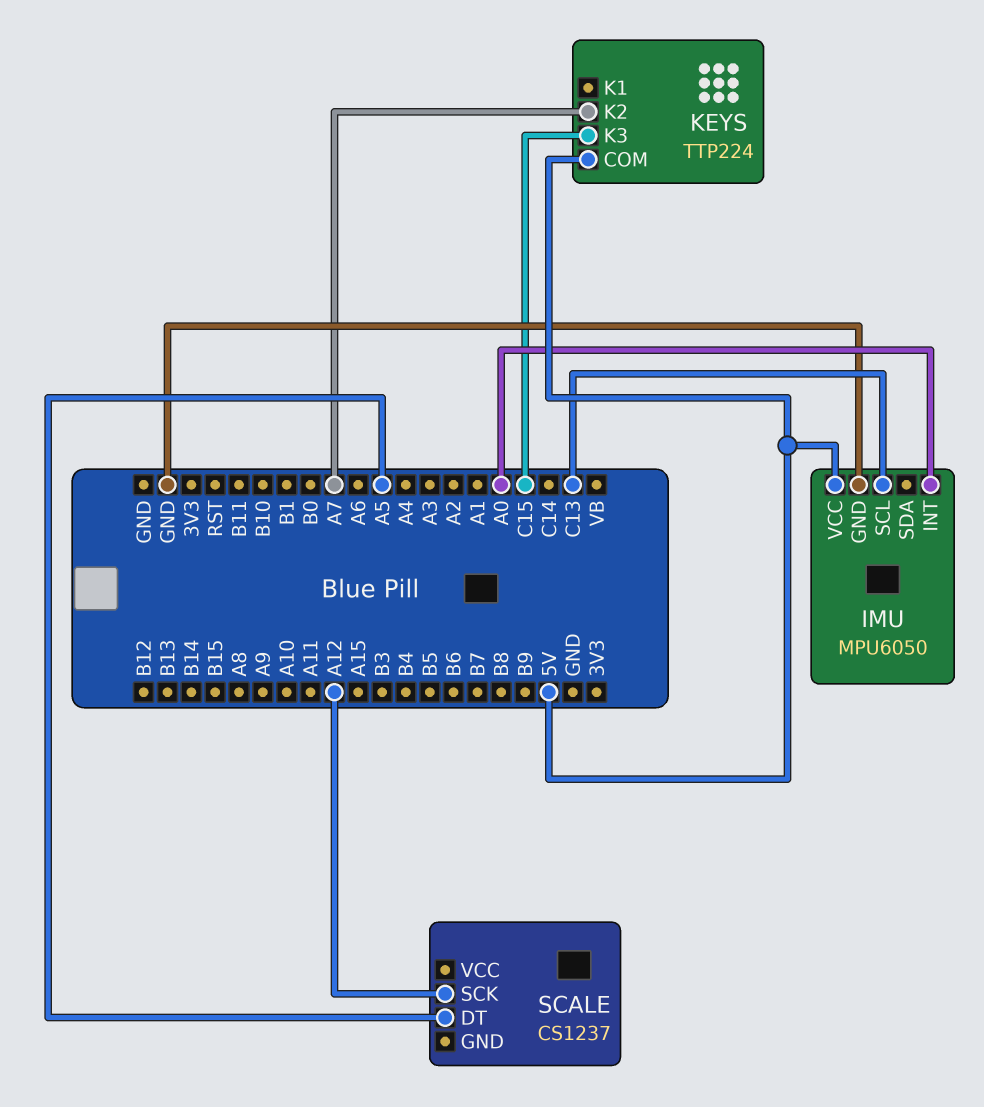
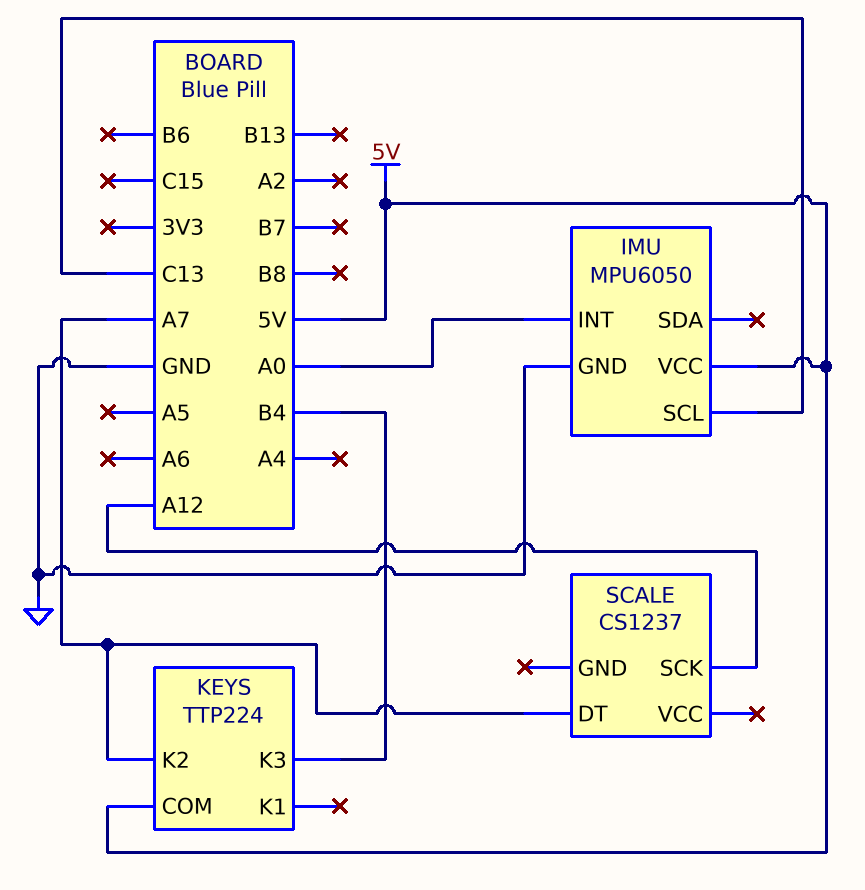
KEYS pin K3: C15 -> B4
SCALE pin DT: A5 -> A7

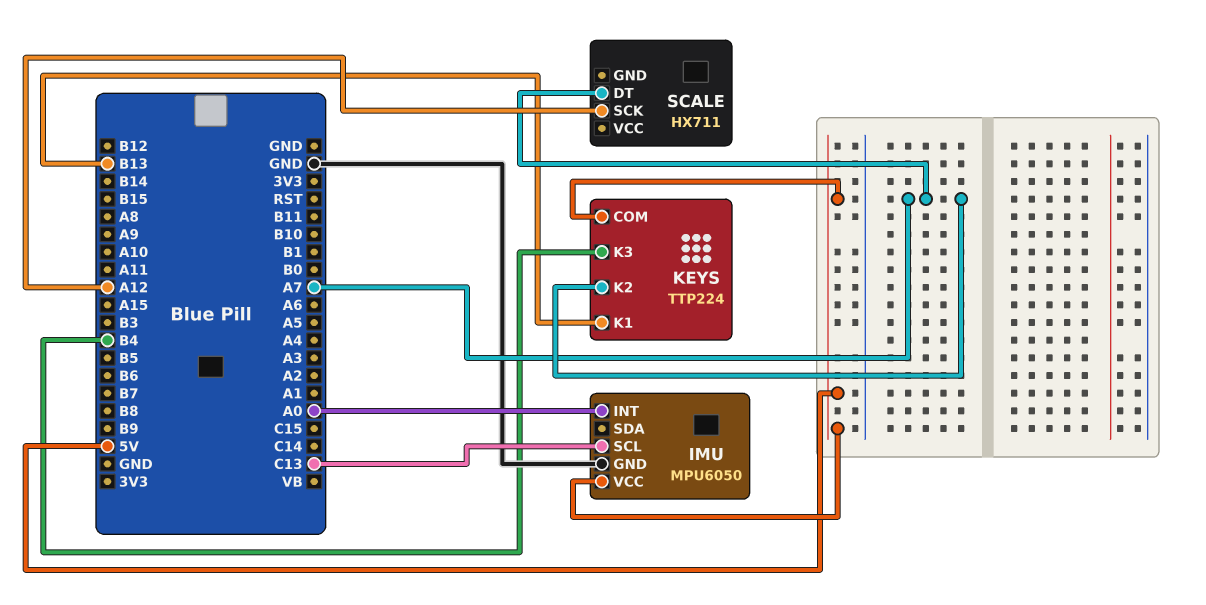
KEYS pin K1: none -> B13
SCALE: CS1237 -> HX711

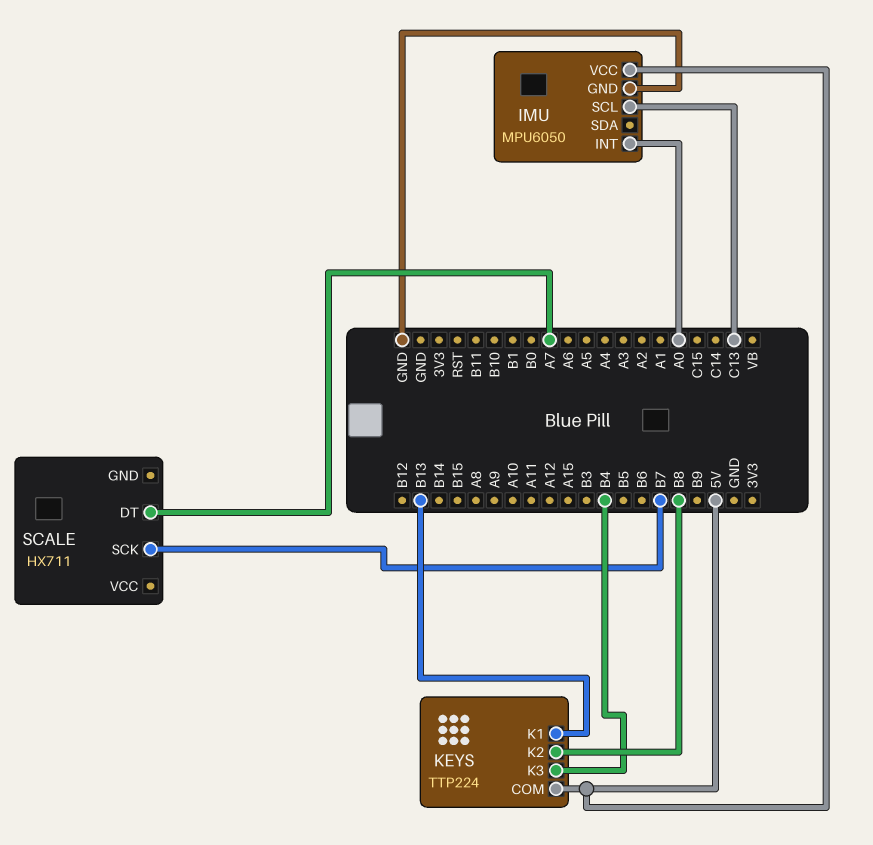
KEYS pin K2: A7 -> B8
SCALE pin SCK: A12 -> B7

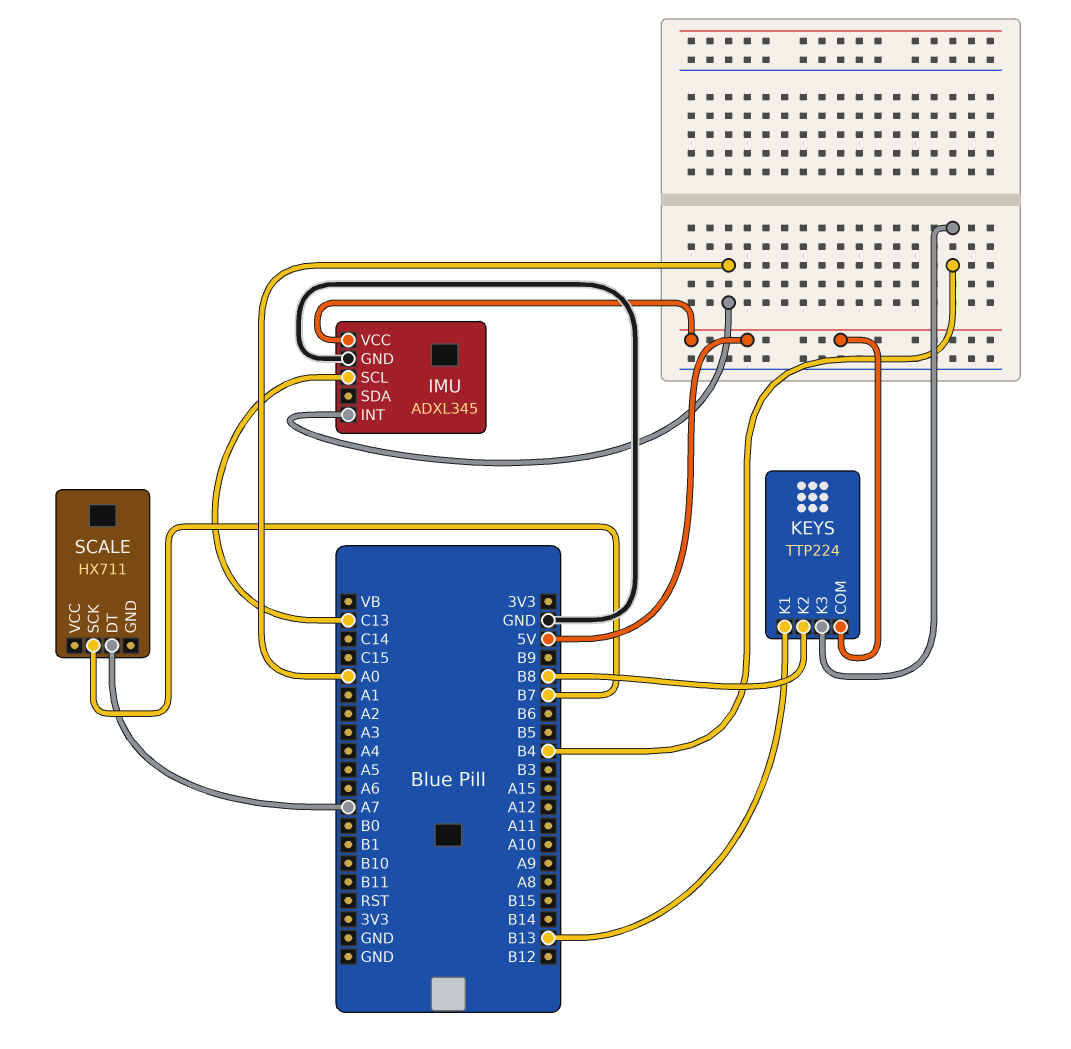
IMU: MPU6050 -> ADXL345

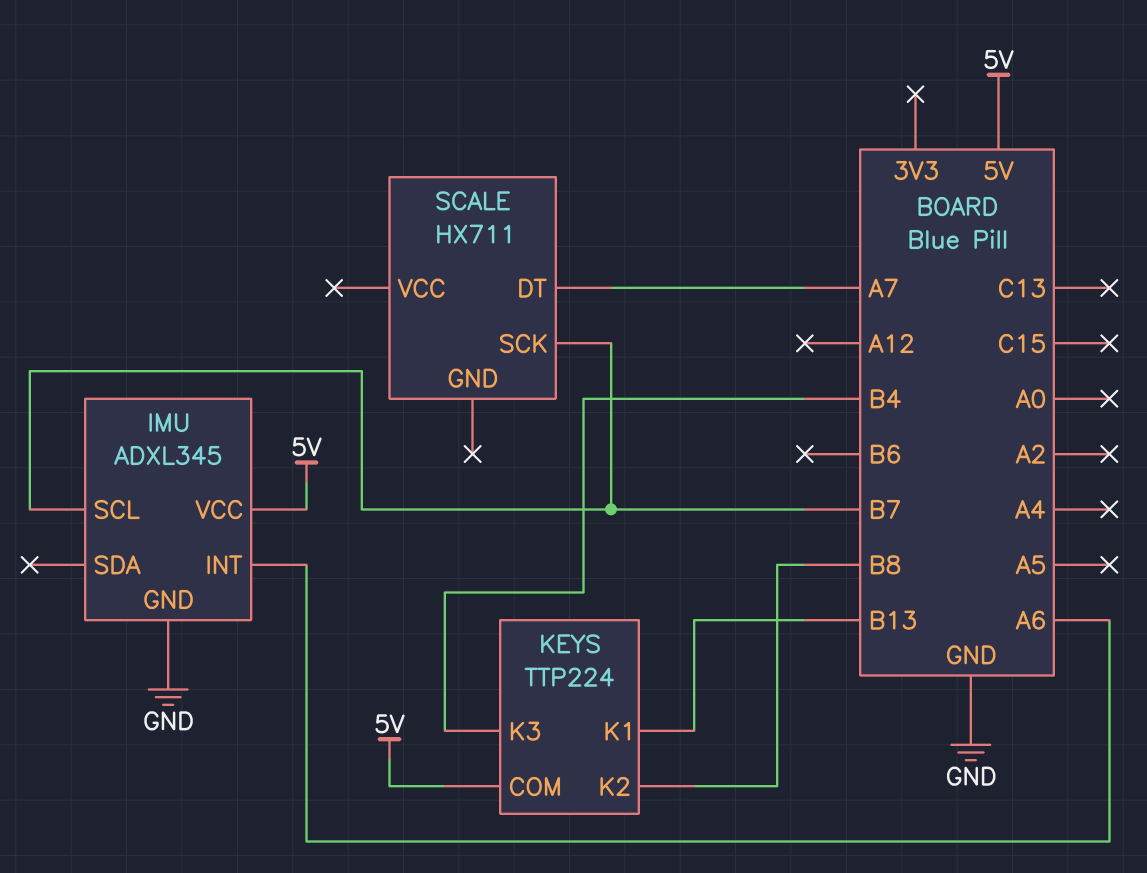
IMU pin INT: A0 -> A6
IMU pin SCL: C13 -> B7

